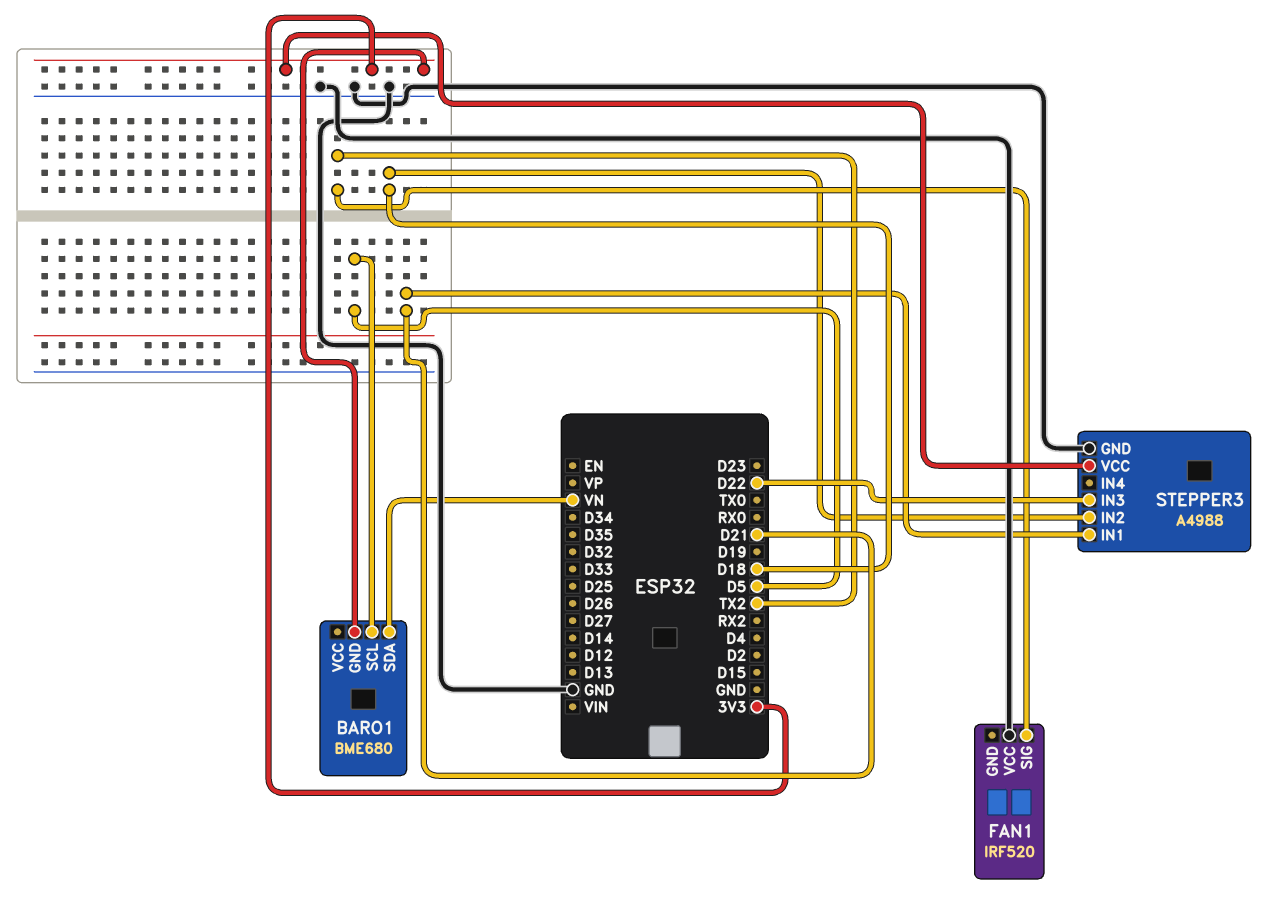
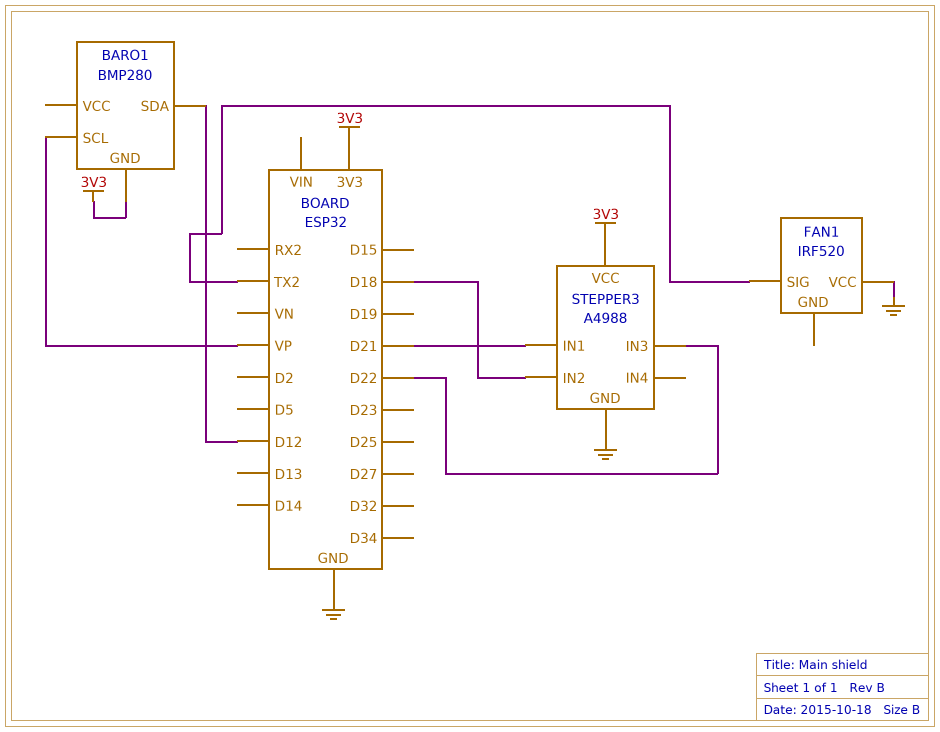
BARO1: BME680 -> BMP280
BARO1 pin SCL: D5 -> VP
BARO1 pin SDA: VN -> D12

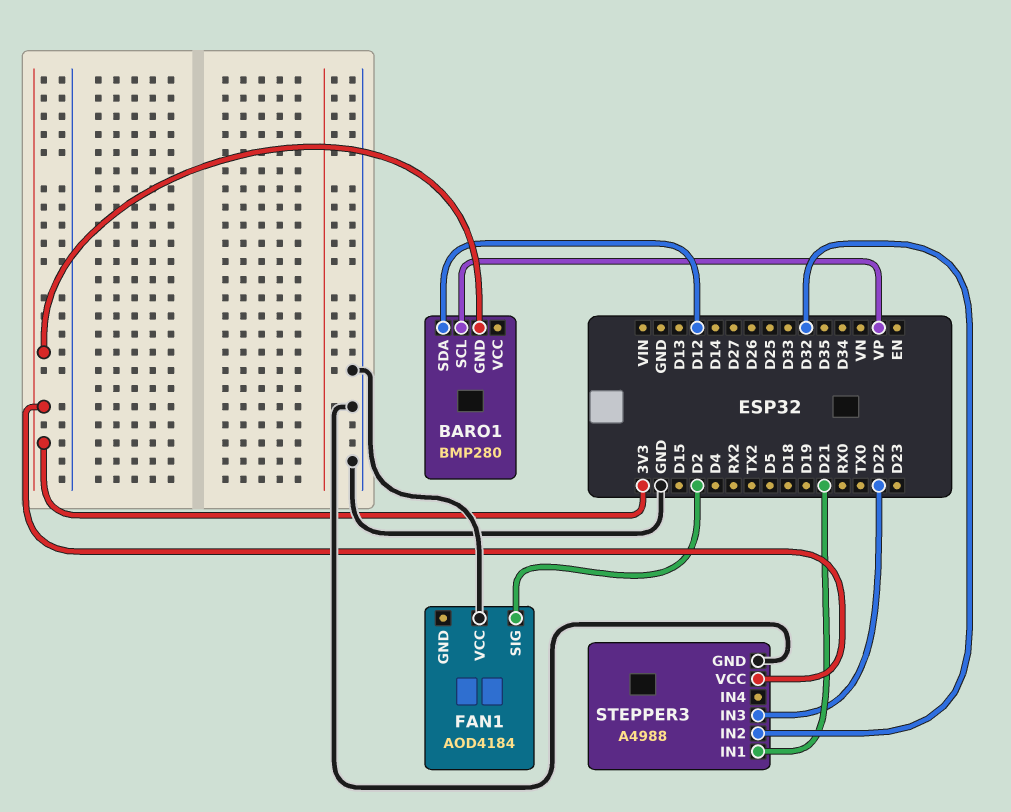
FAN1: IRF520 -> AOD4184
FAN1 pin SIG: TX2 -> D2
STEPPER3 pin IN2: D18 -> D32

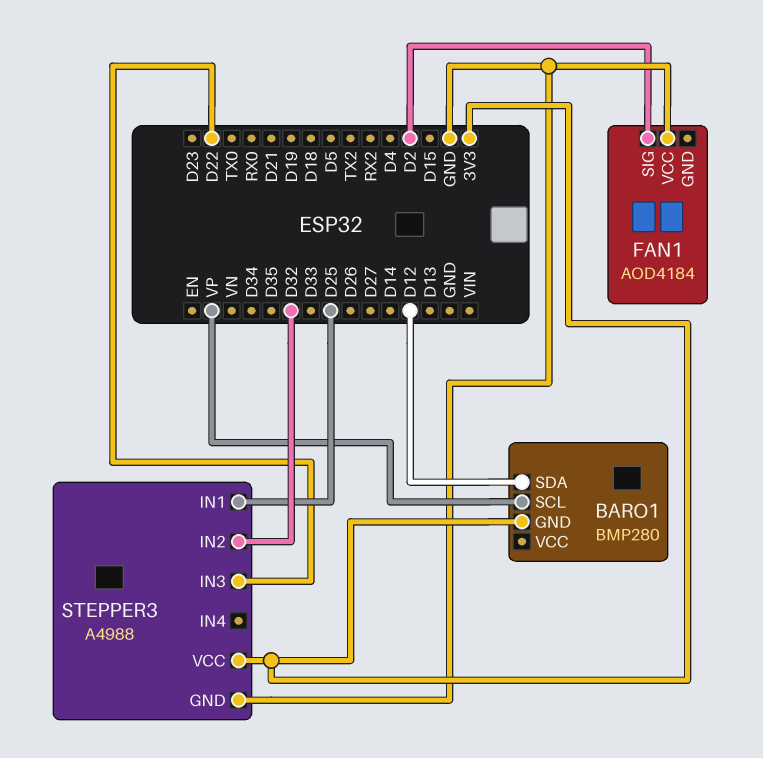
STEPPER3 pin IN1: D21 -> D25

